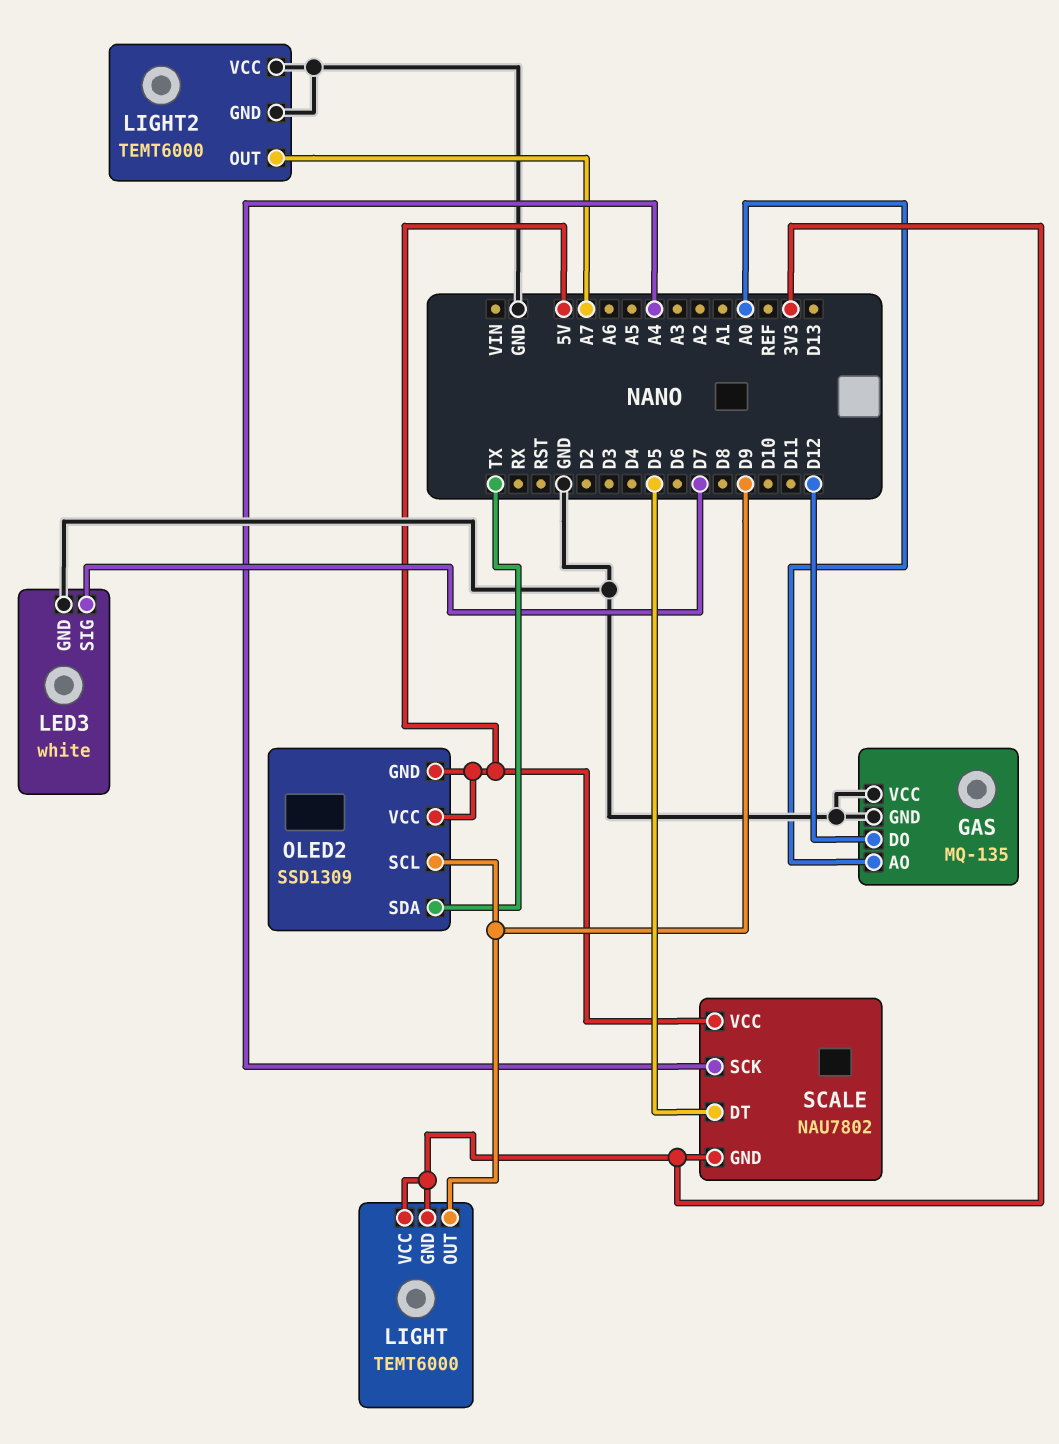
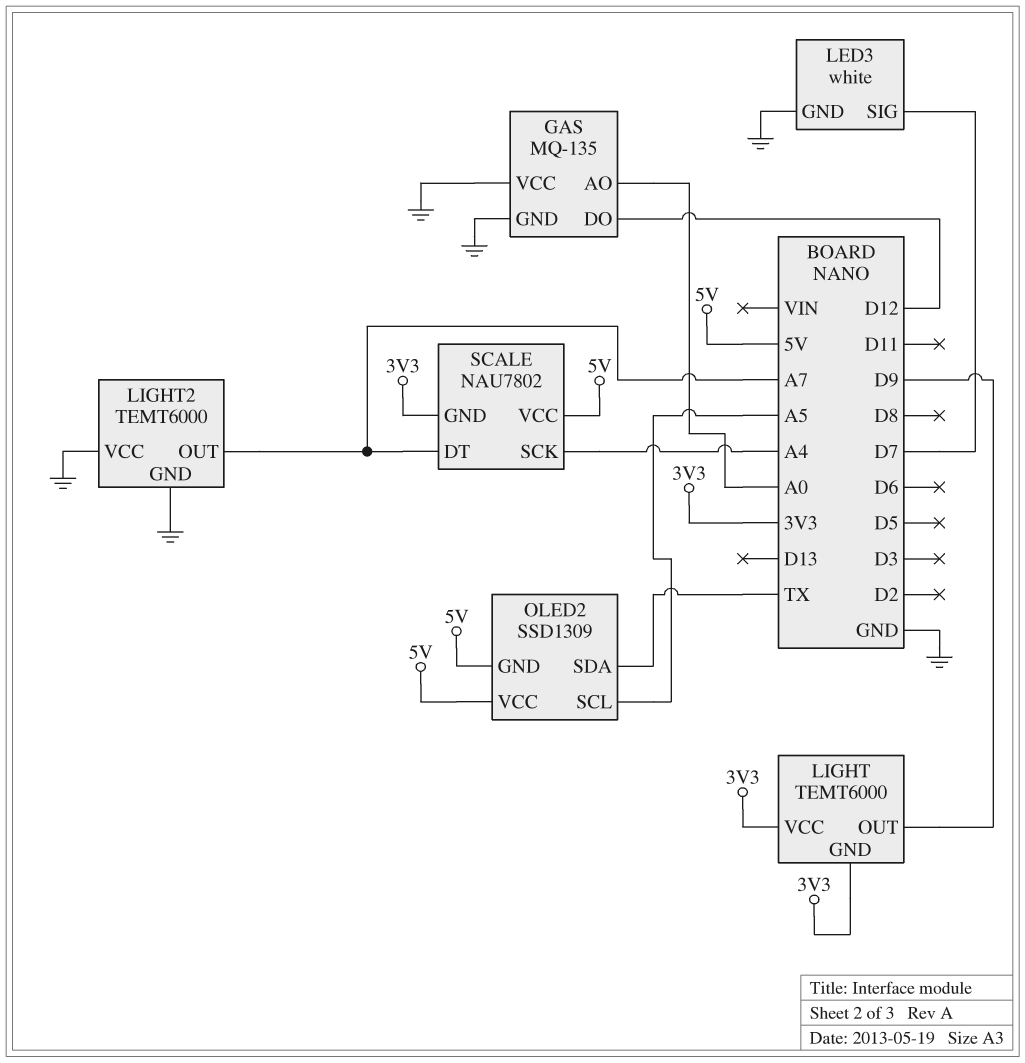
OLED2 pin SCL: D9 -> A5
SCALE pin DT: D5 -> A7

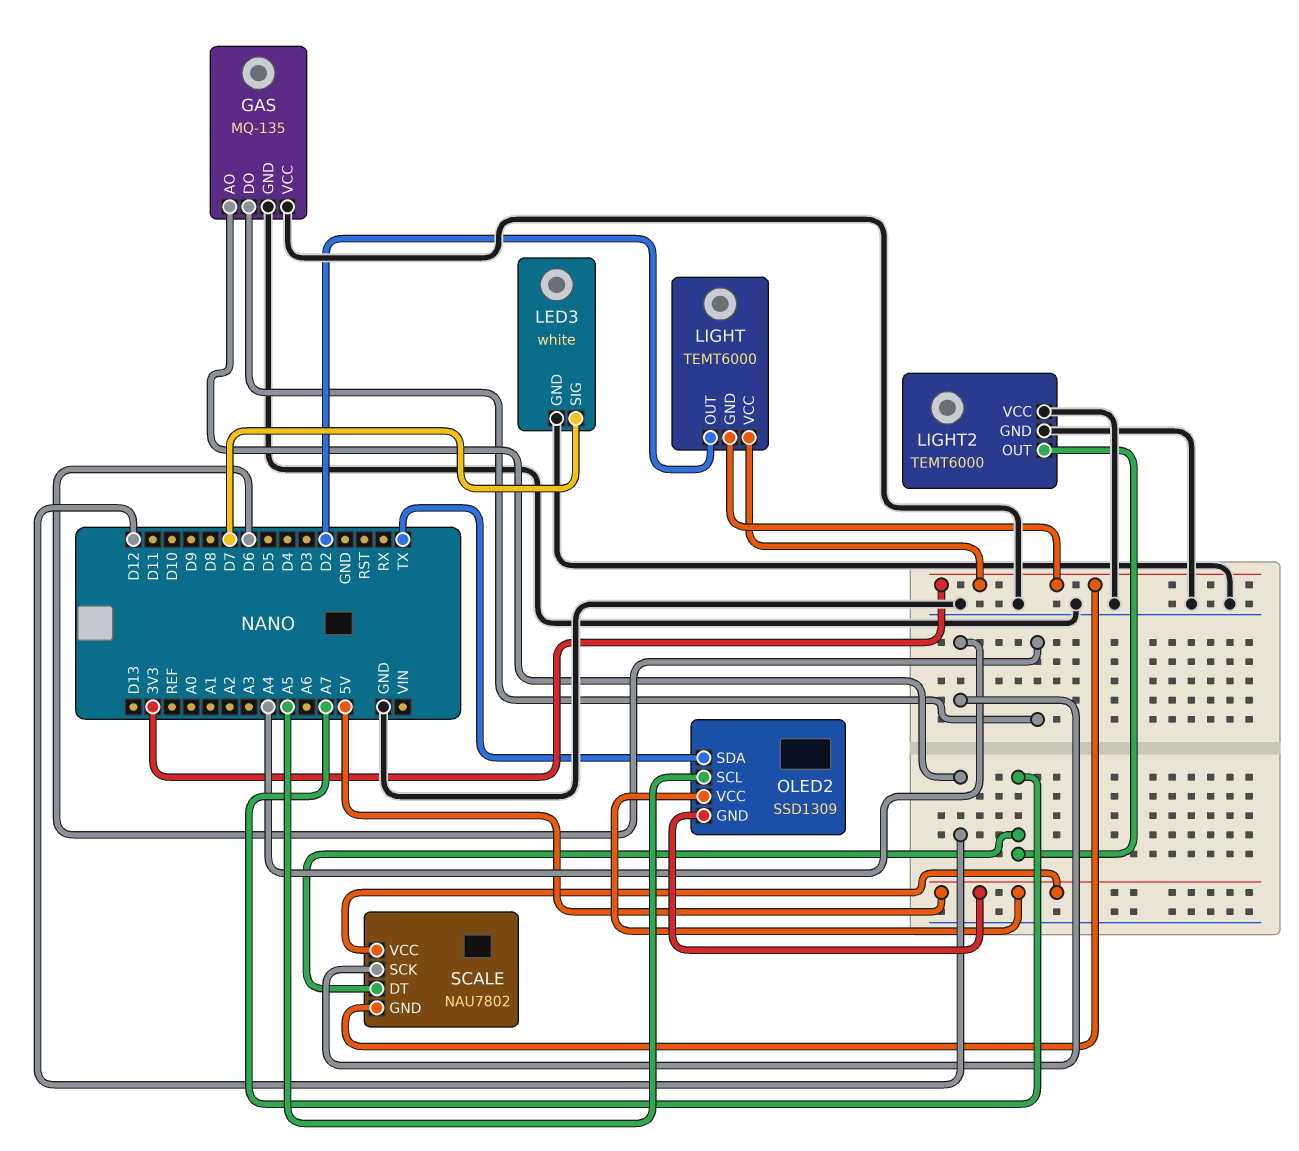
GAS pin AO: A0 -> D12
GAS pin DO: D12 -> D6
LIGHT pin OUT: D9 -> D2

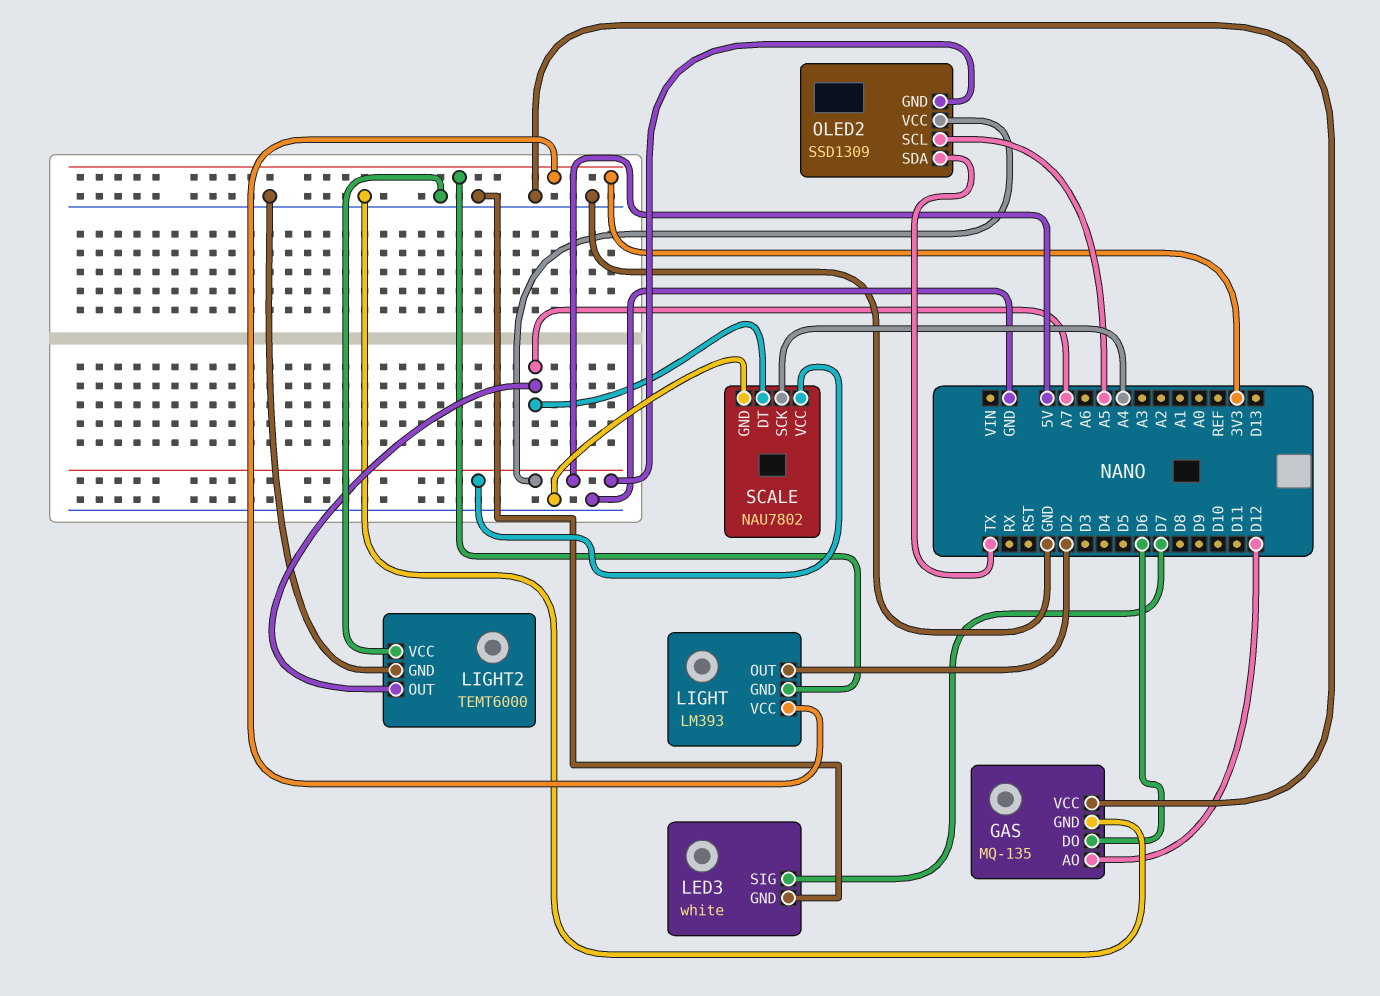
LIGHT: TEMT6000 -> LM393
SCALE pin GND: 3V3 -> GND

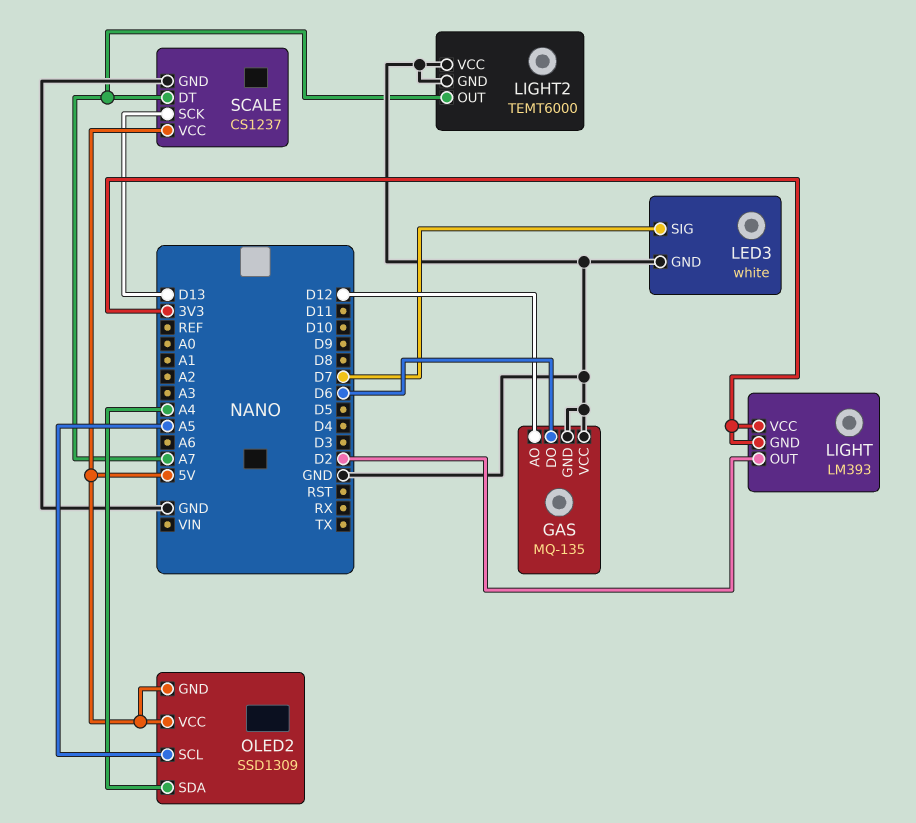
OLED2 pin SDA: TX -> A4
SCALE: NAU7802 -> CS1237
SCALE pin SCK: A4 -> D13

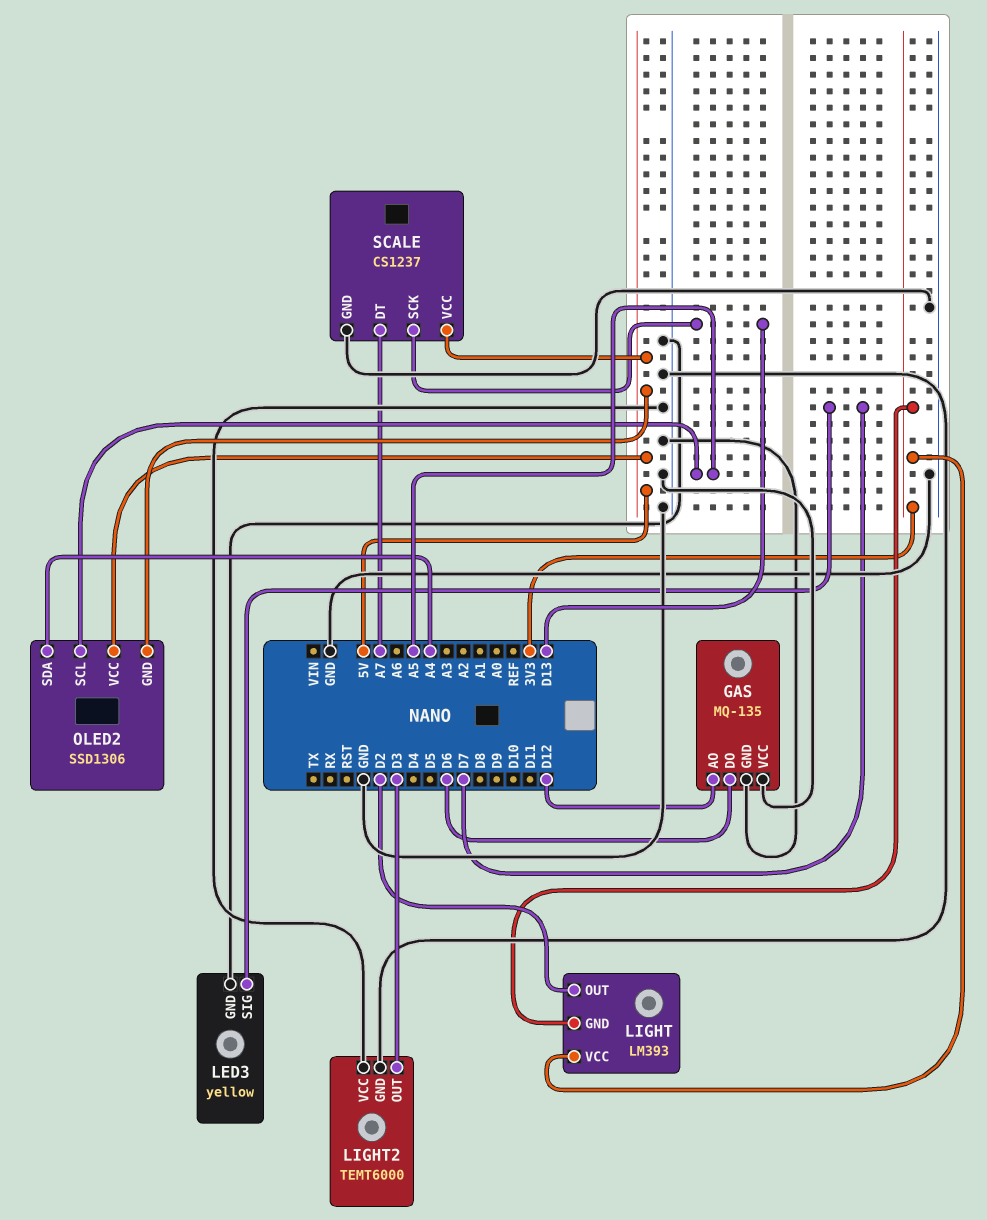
LED3: white -> yellow
LIGHT2 pin OUT: A7 -> D3
OLED2: SSD1309 -> SSD1306

